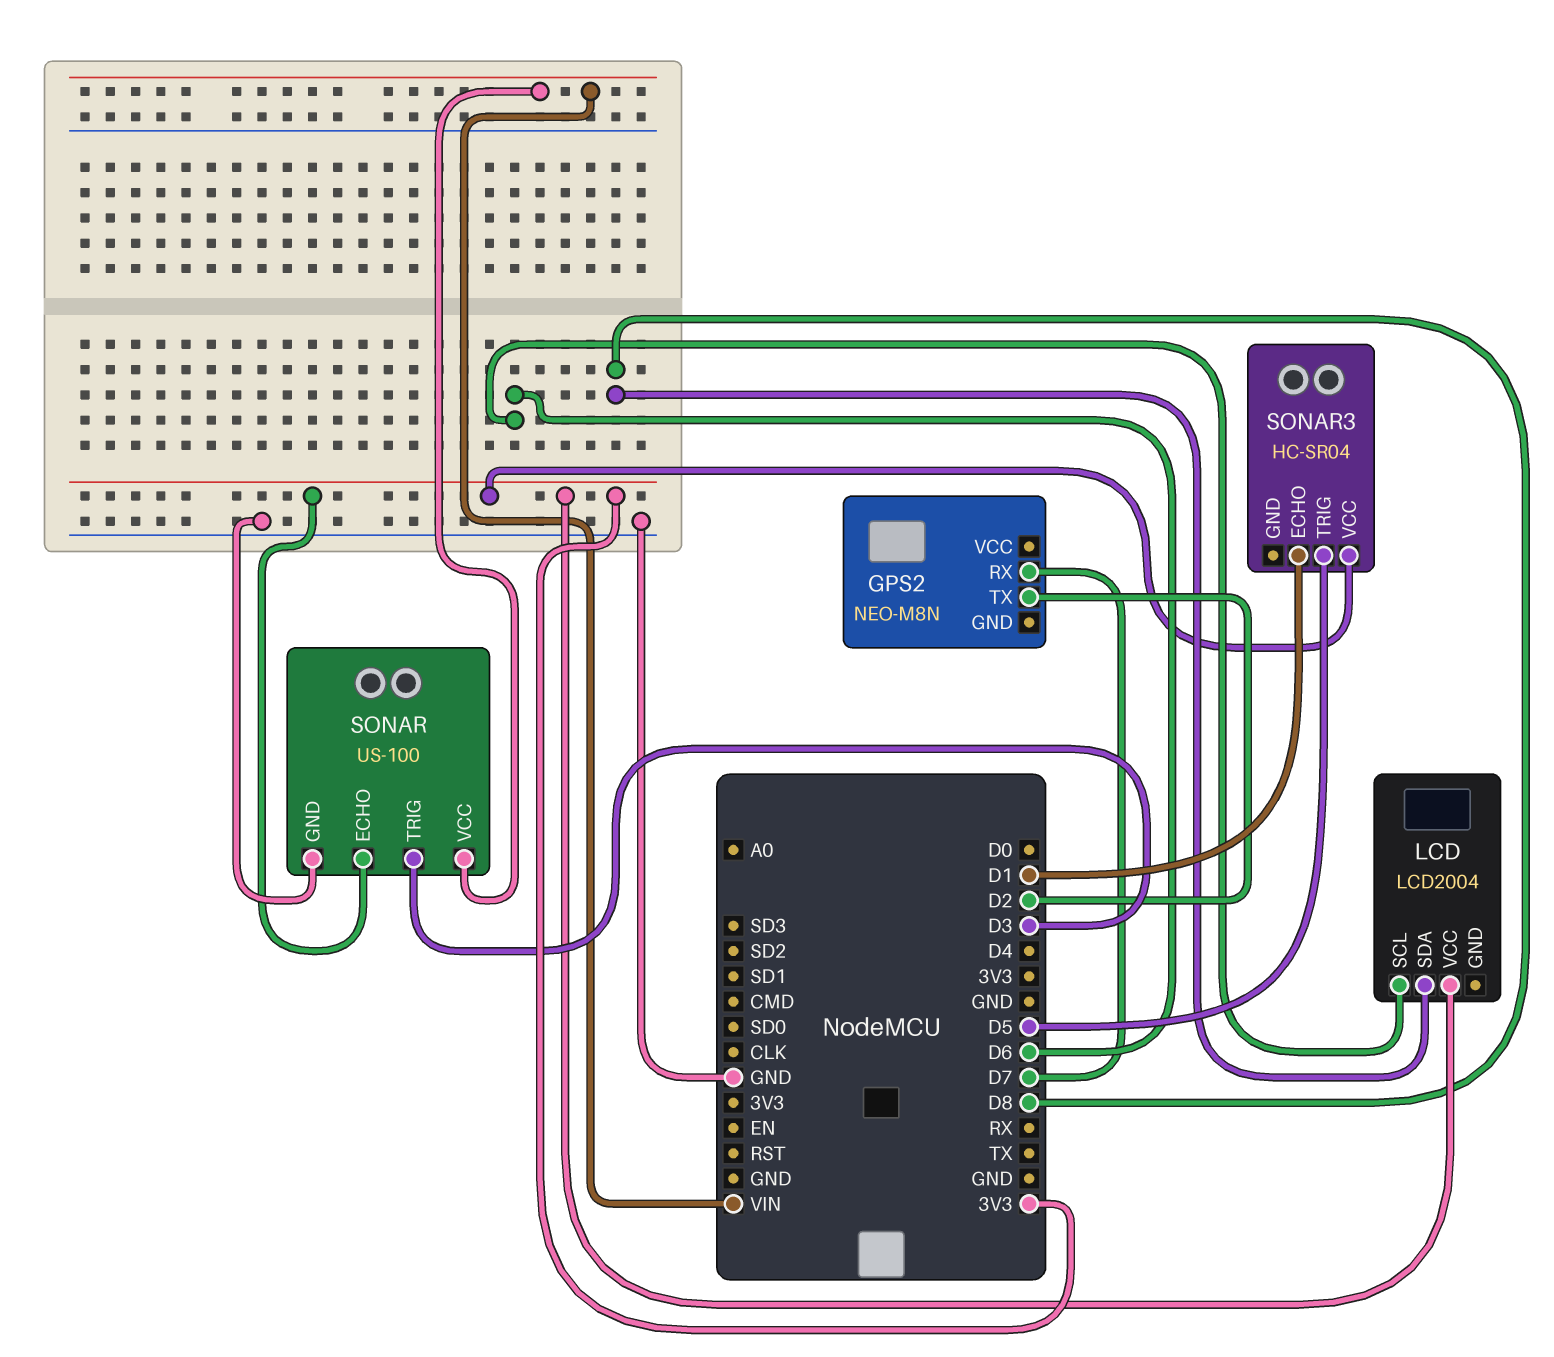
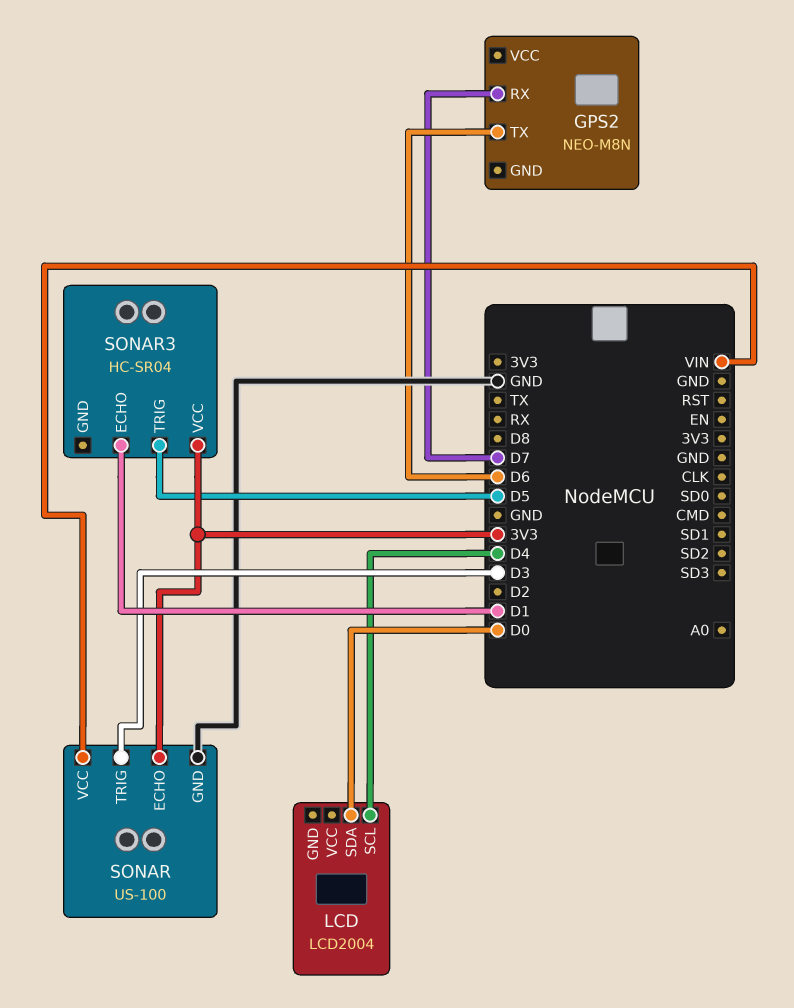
GPS2 pin TX: D2 -> D6
LCD pin SCL: D6 -> D4
LCD pin SDA: D8 -> D0
LCD pin VCC: 3V3 -> none

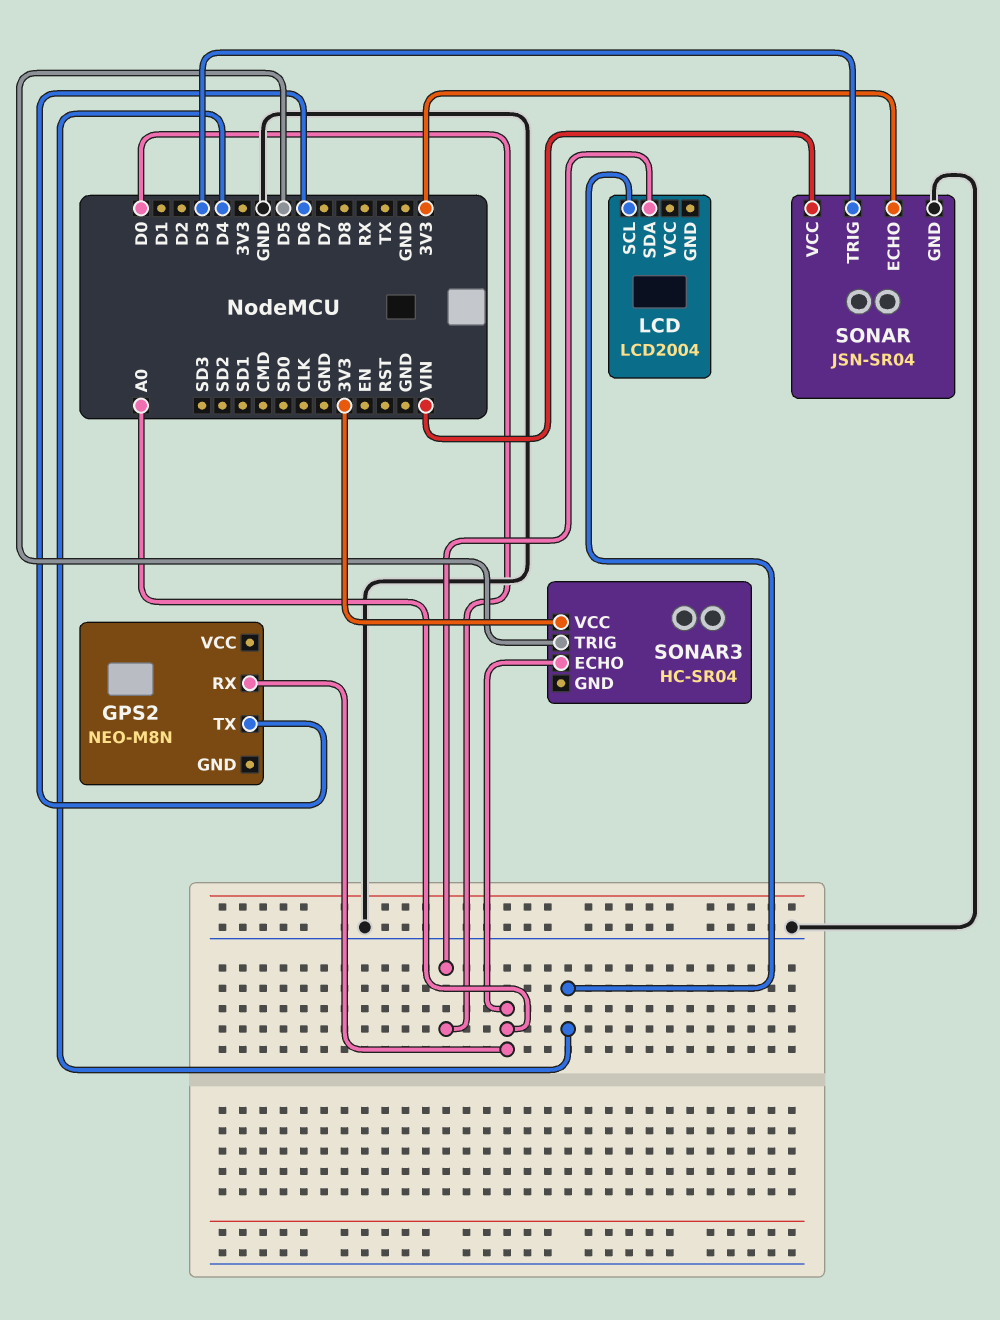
GPS2 pin RX: D7 -> A0
SONAR: US-100 -> JSN-SR04
SONAR3 pin ECHO: D1 -> A0

